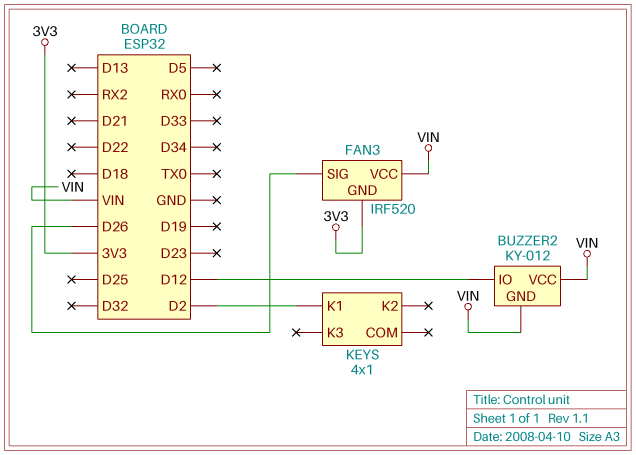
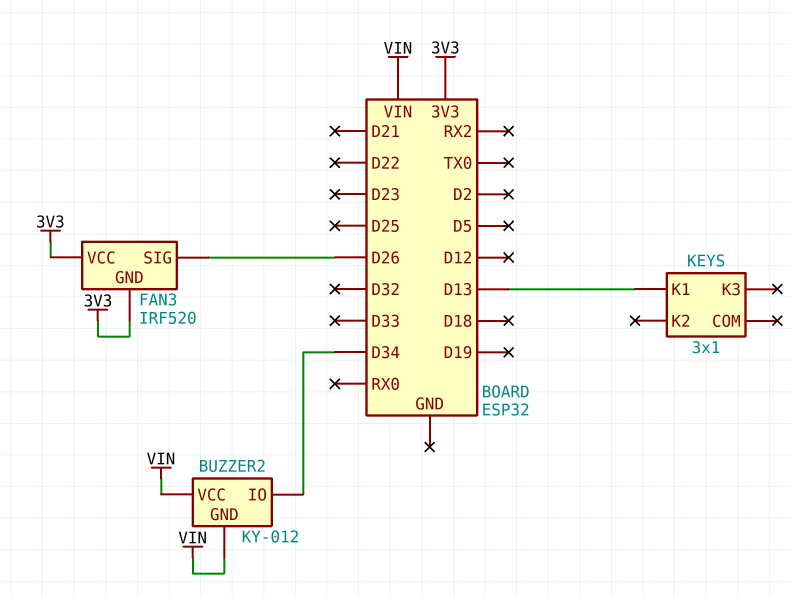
BUZZER2 pin IO: D12 -> D34
FAN3 pin VCC: VIN -> 3V3
KEYS: 4x1 -> 3x1
KEYS pin K1: D2 -> D13

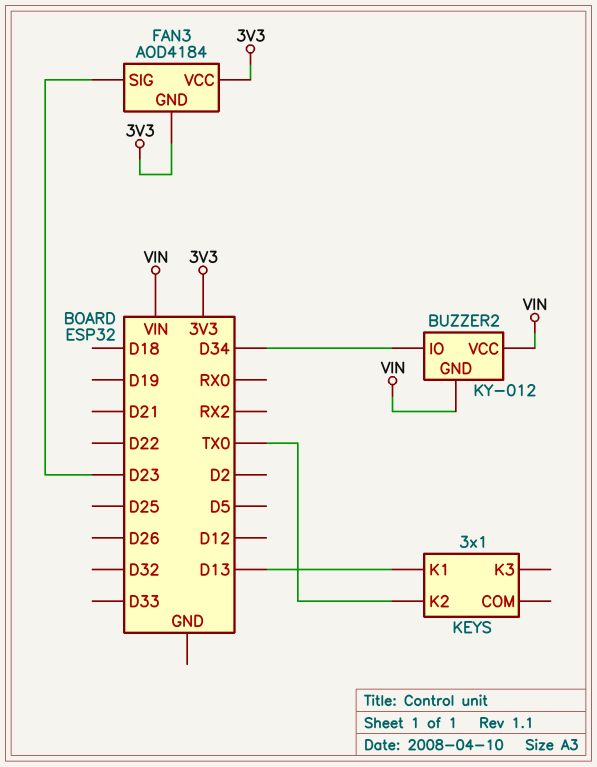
FAN3: IRF520 -> AOD4184
FAN3 pin SIG: D26 -> D23
KEYS pin K2: none -> TX0

